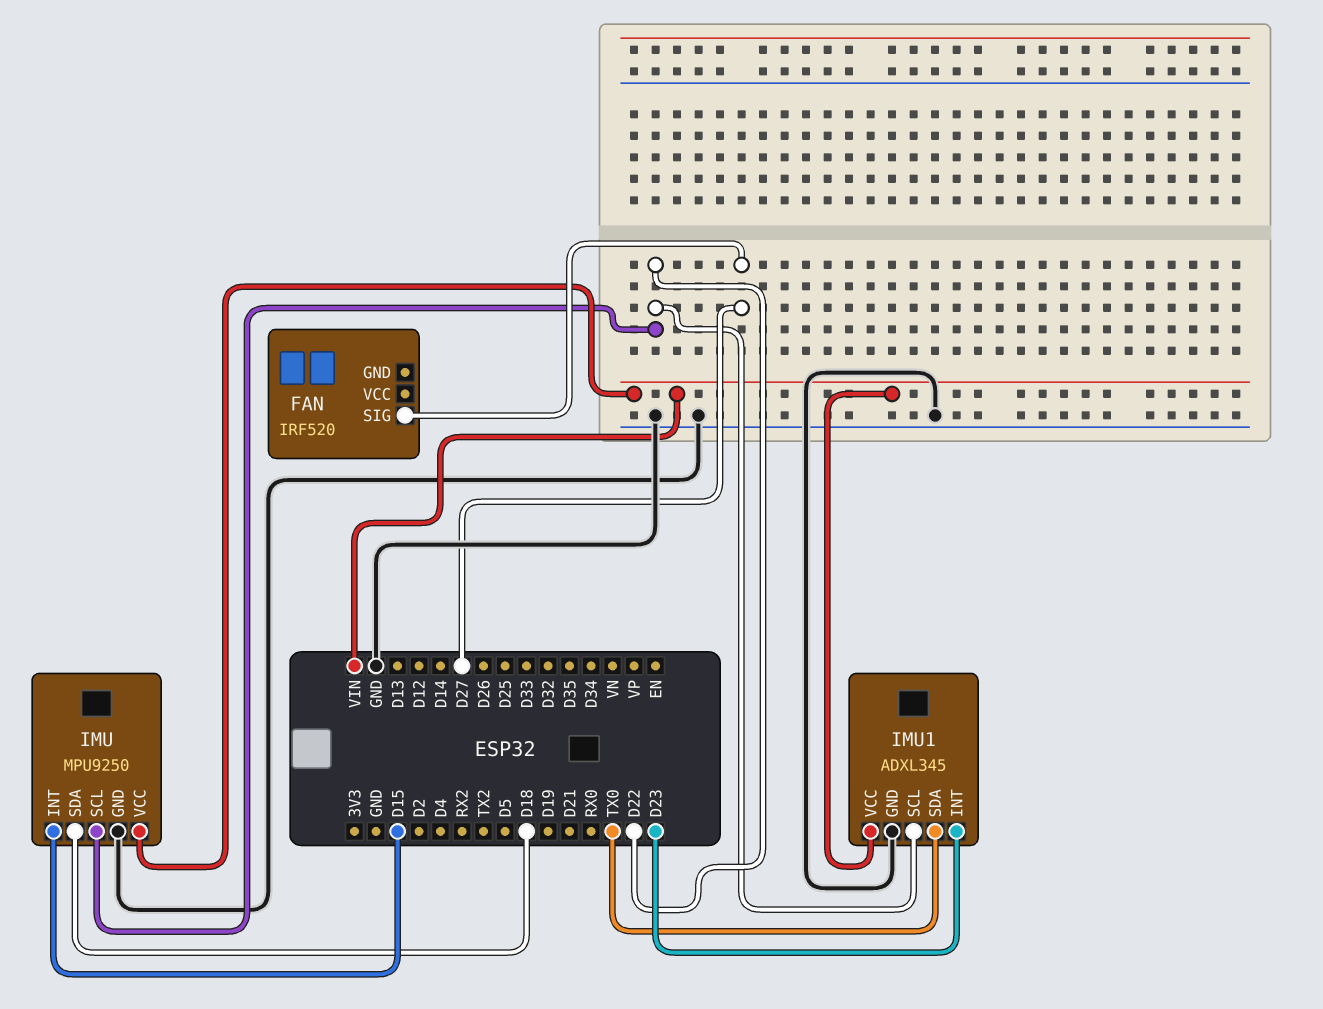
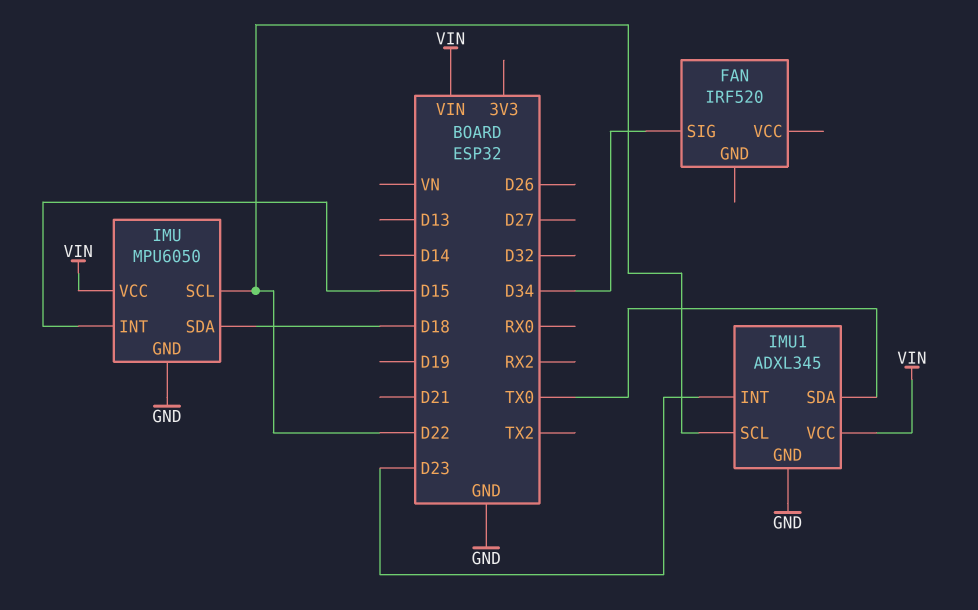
FAN pin SIG: D27 -> D34
IMU: MPU9250 -> MPU6050

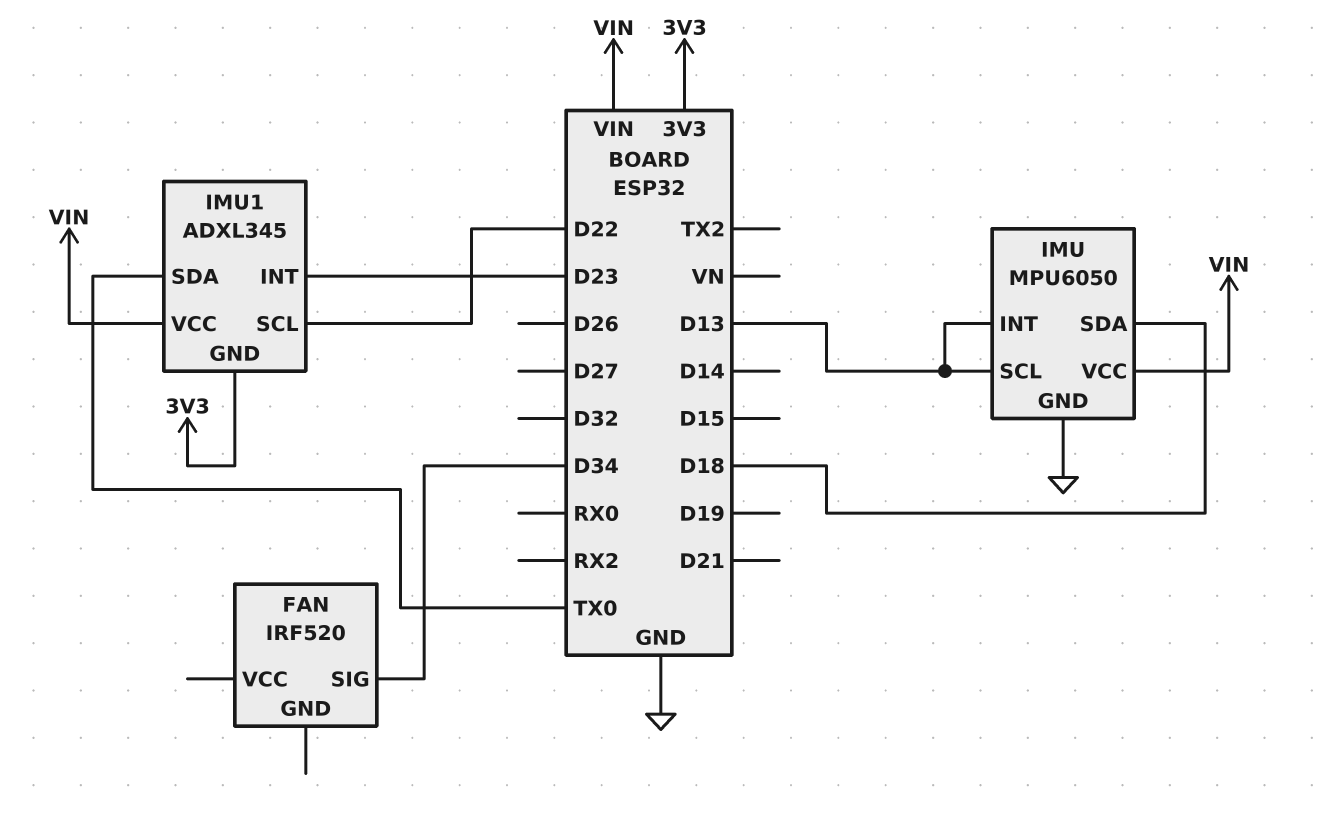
IMU pin INT: D15 -> D13
IMU pin SCL: D22 -> D13
IMU1 pin GND: GND -> 3V3

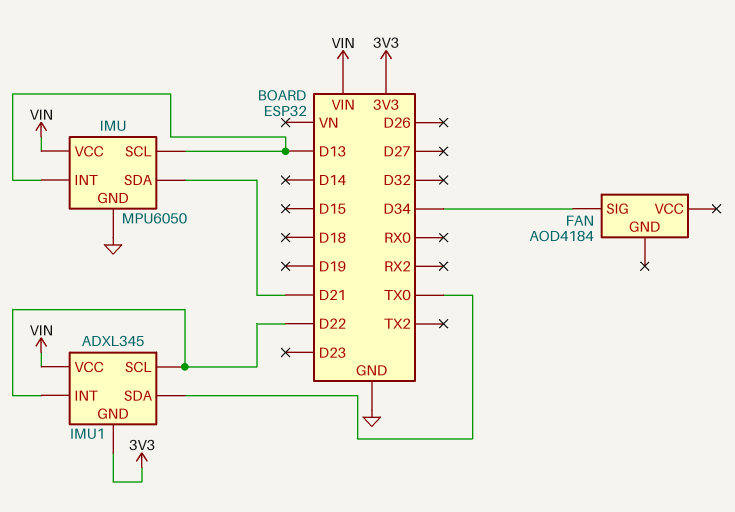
FAN: IRF520 -> AOD4184
IMU pin SDA: D18 -> D21
IMU1 pin INT: D23 -> D22

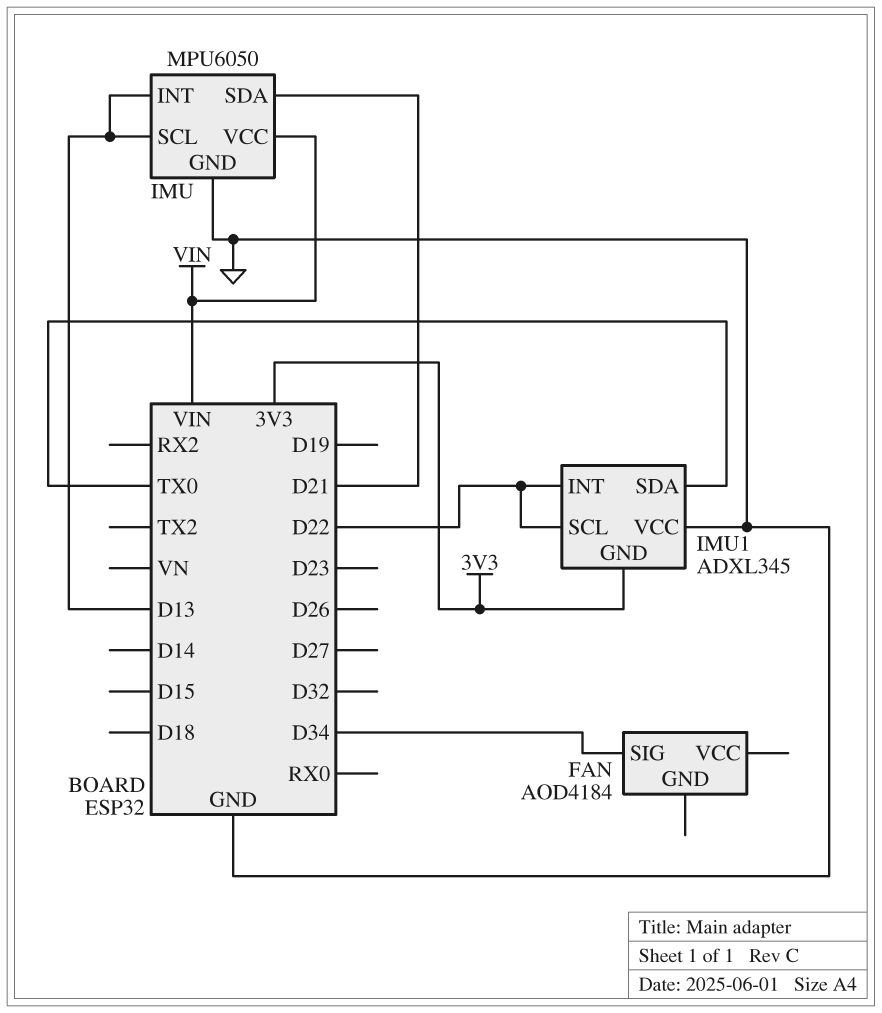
IMU1 pin VCC: VIN -> GND

